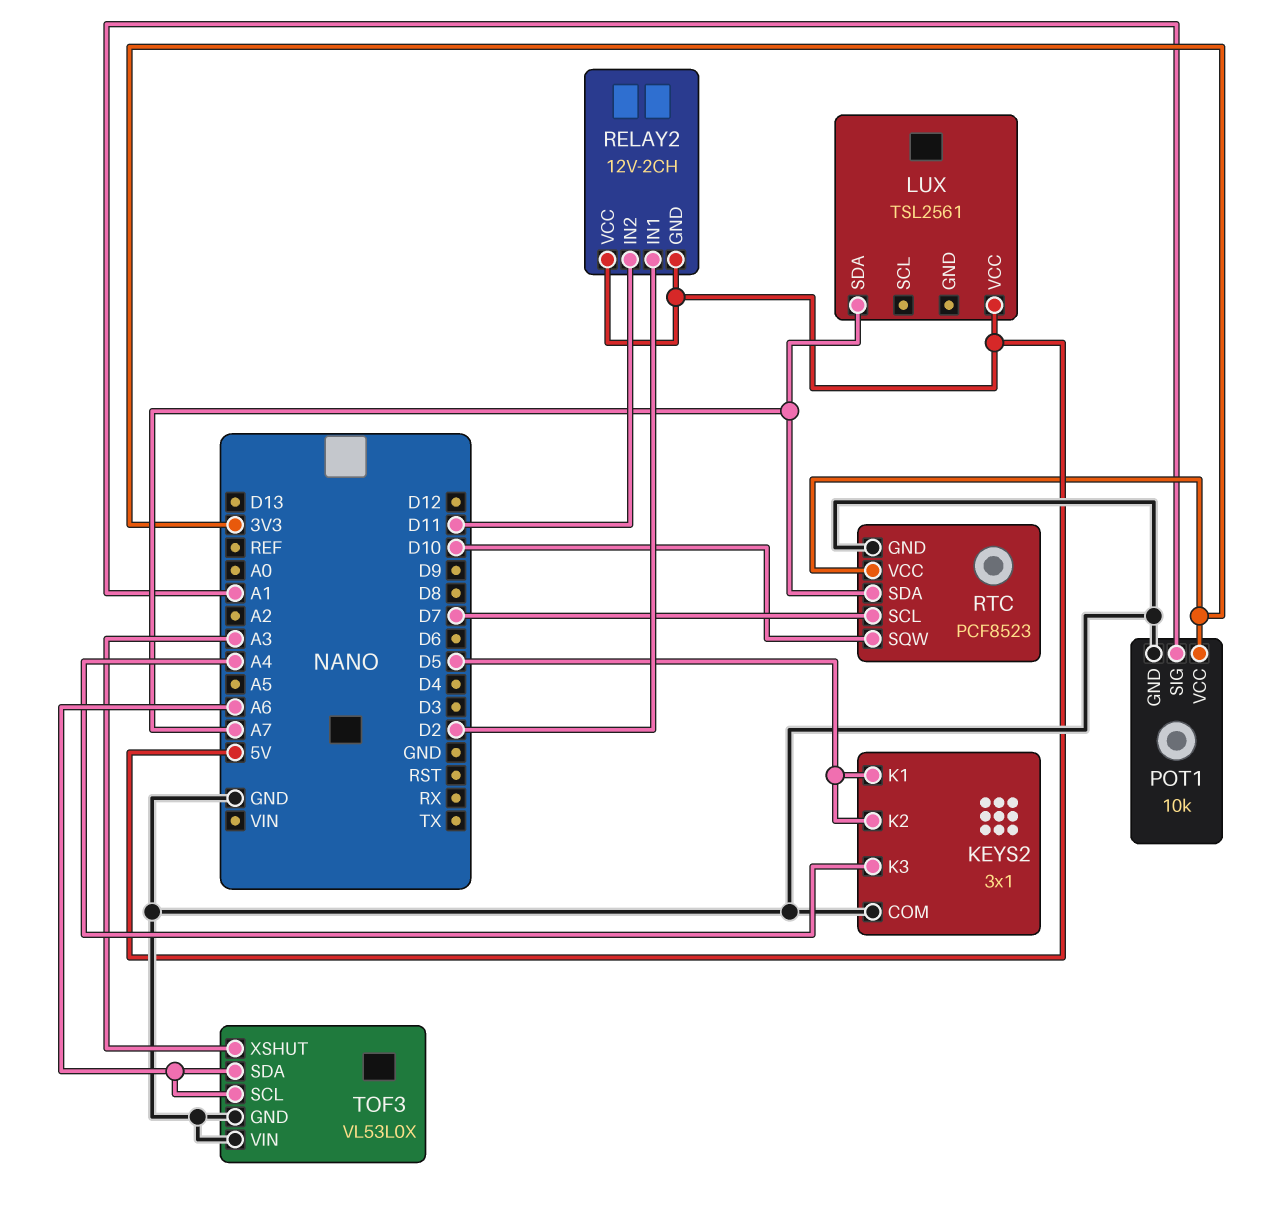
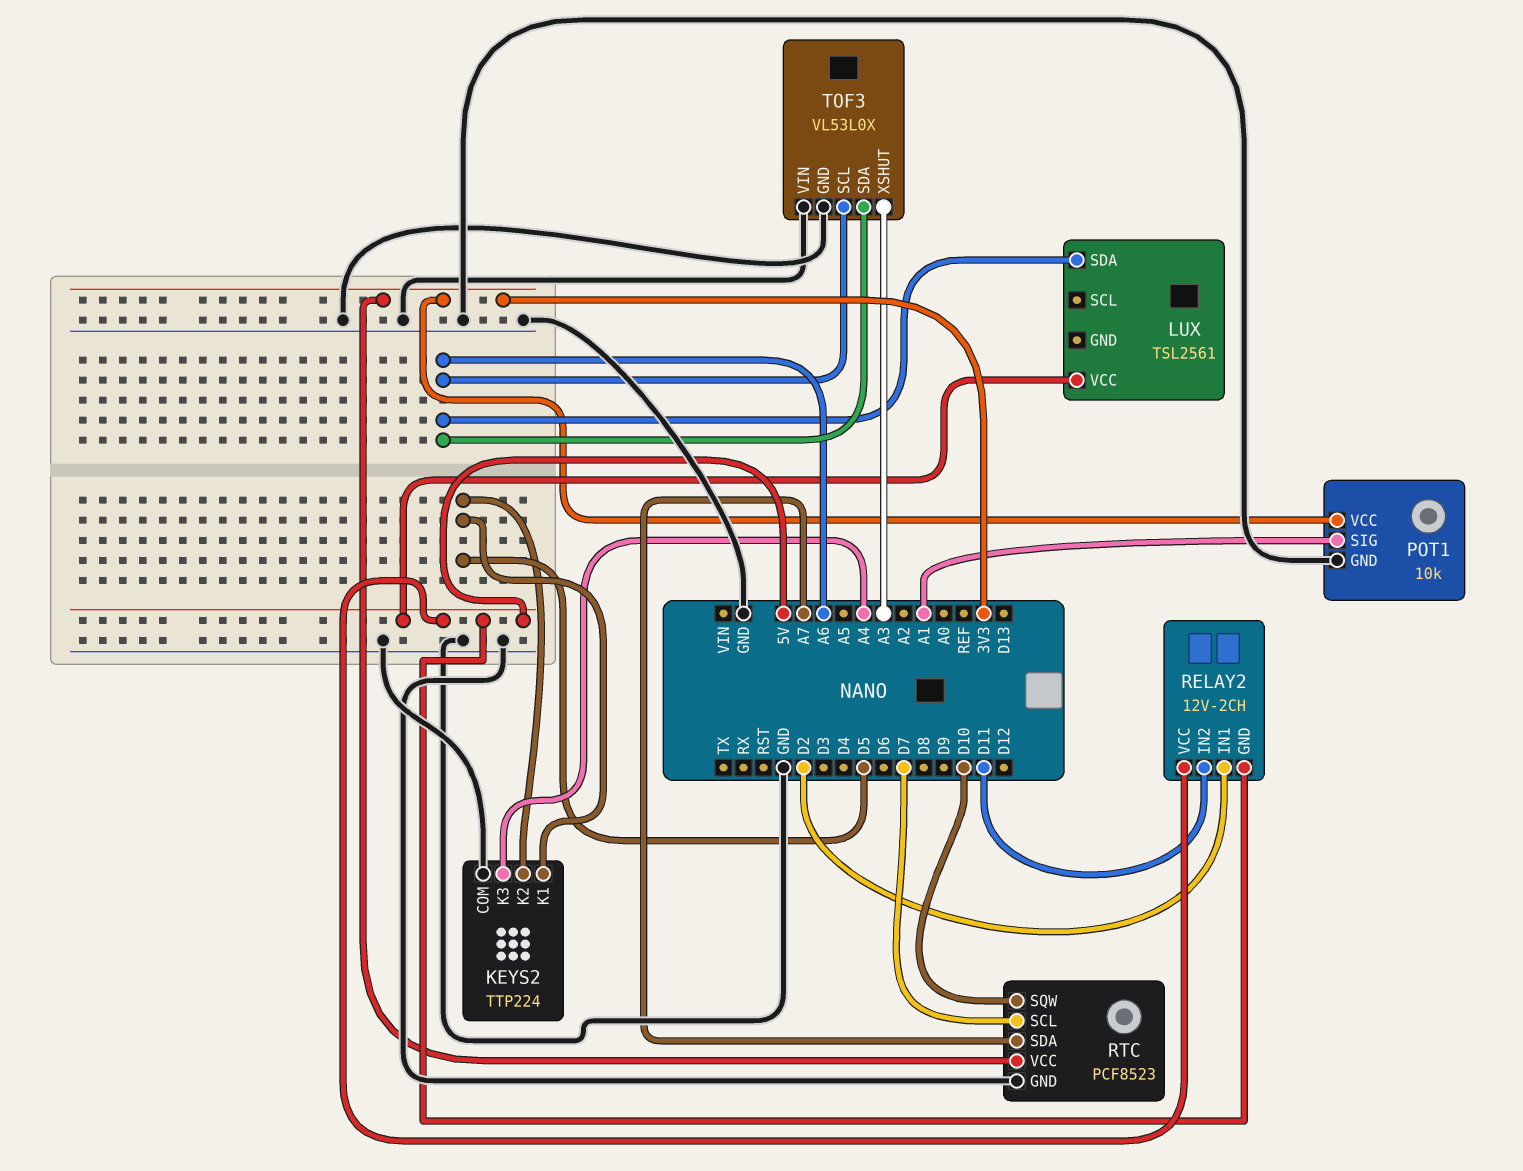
KEYS2: 3x1 -> TTP224
LUX pin SDA: A7 -> A6

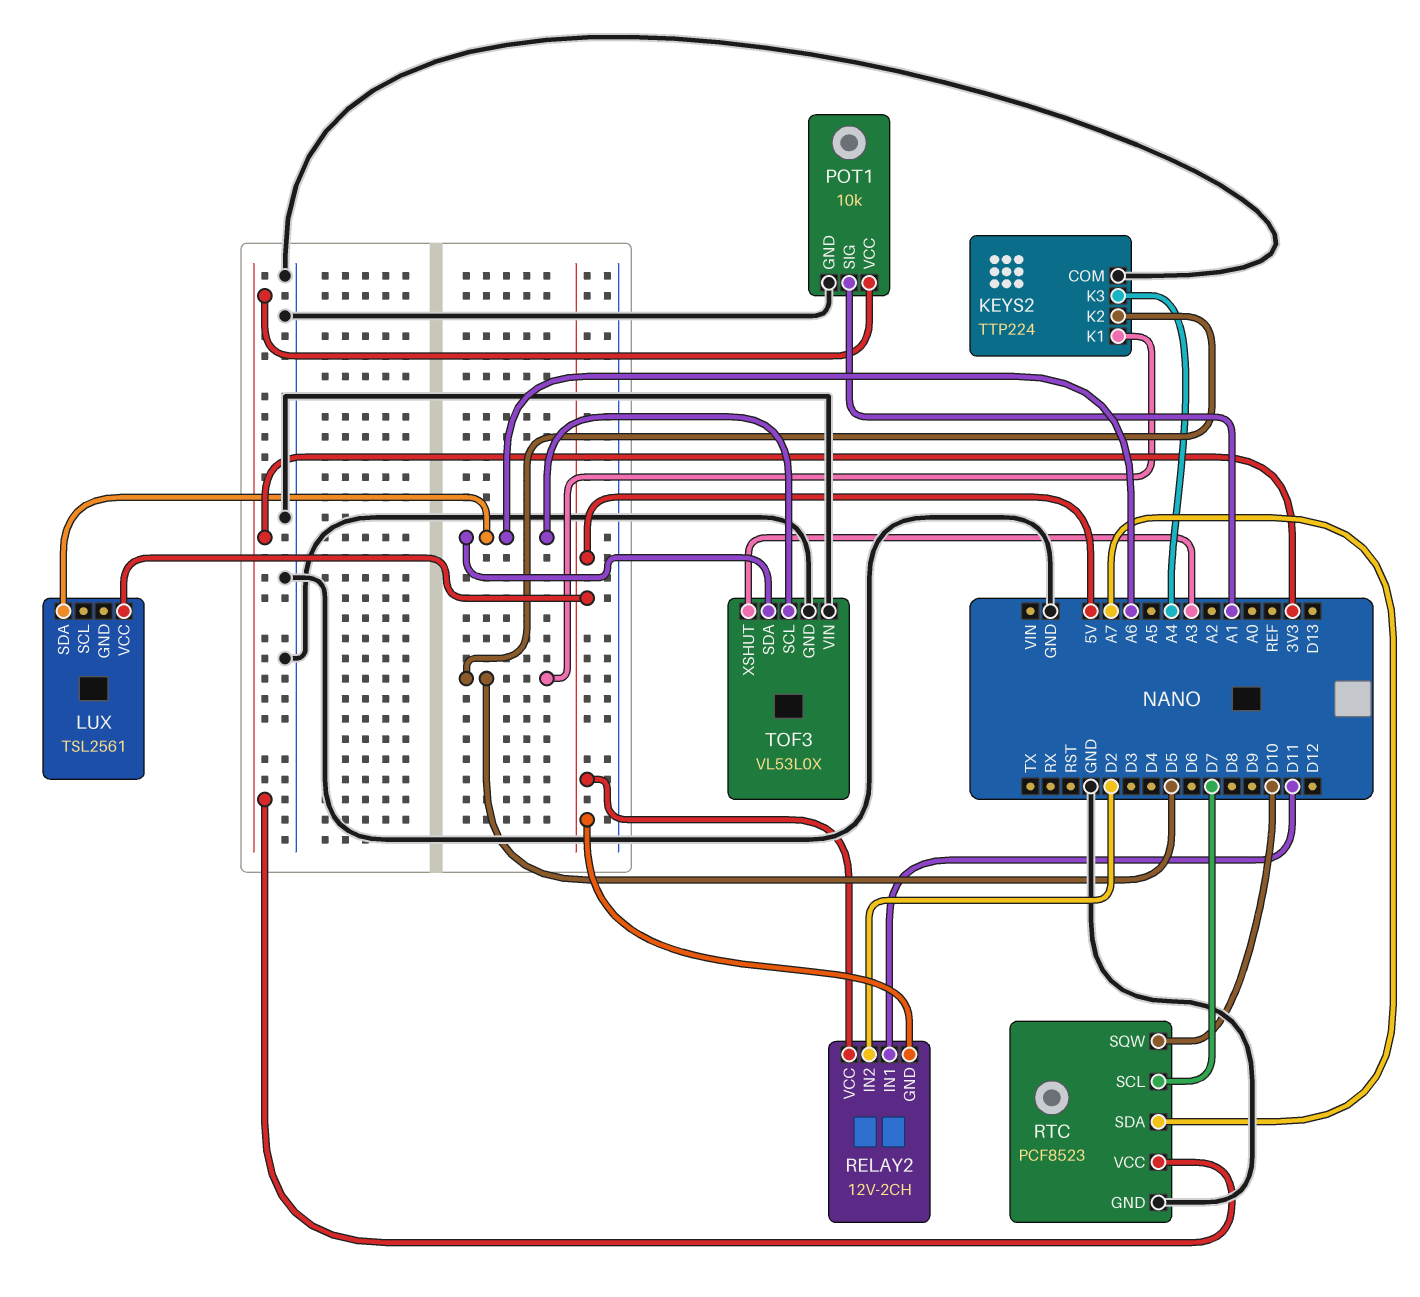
RELAY2 pin IN1: D2 -> D11
RELAY2 pin IN2: D11 -> D2

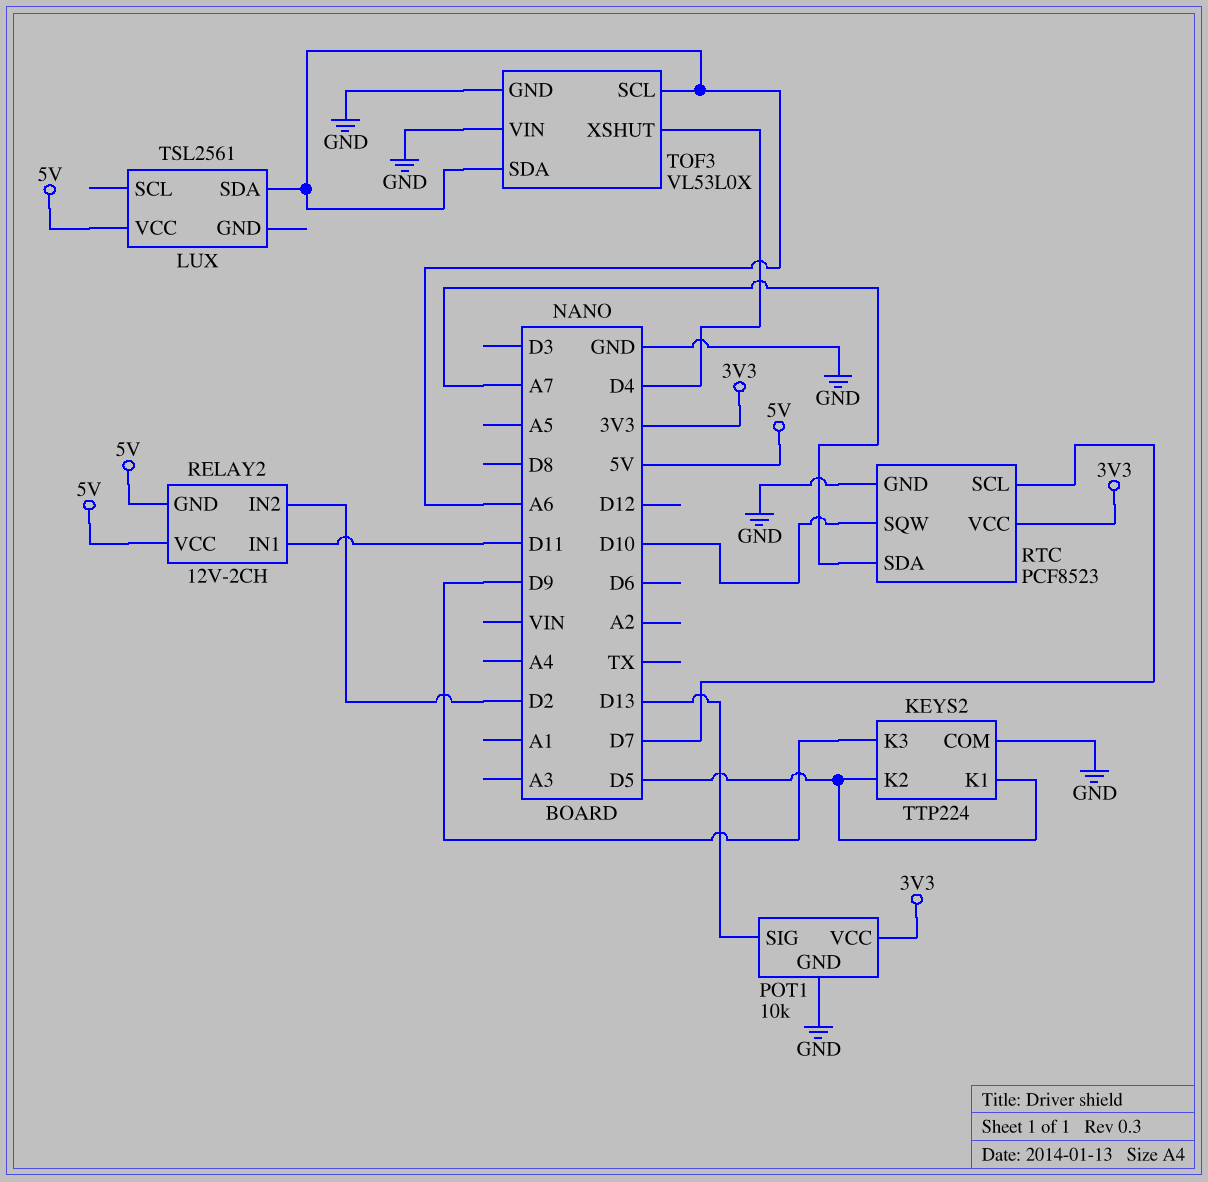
KEYS2 pin K3: A4 -> D9
POT1 pin SIG: A1 -> D13
TOF3 pin XSHUT: A3 -> D4

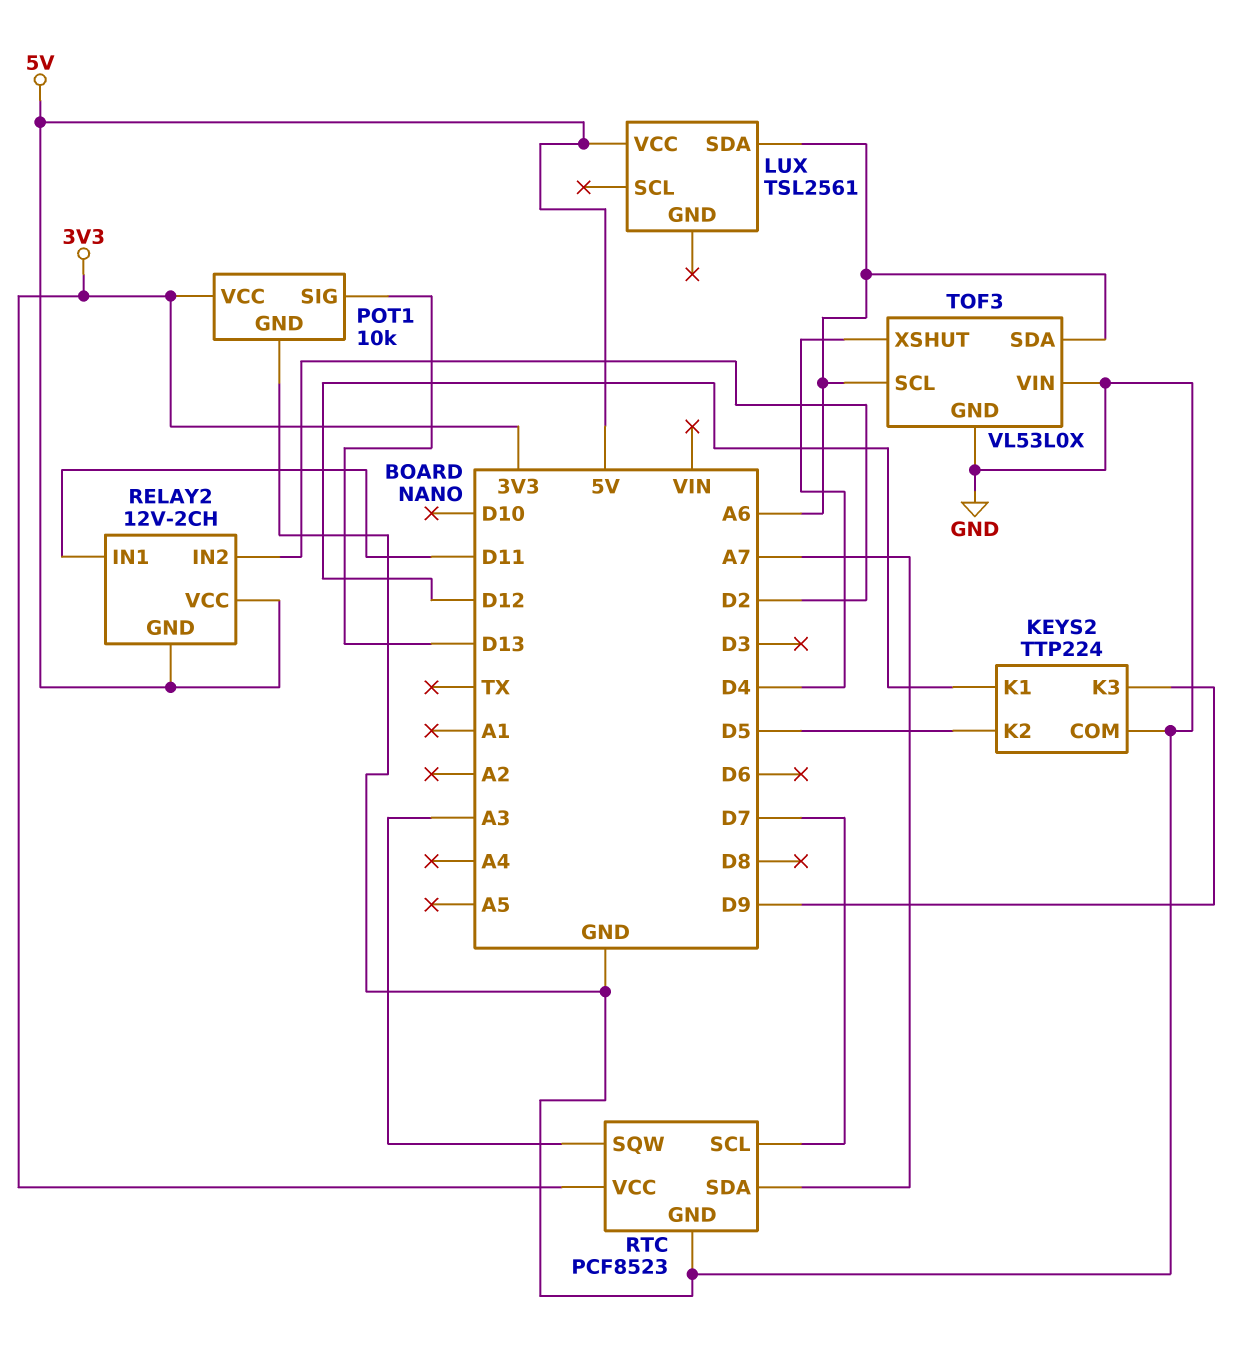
KEYS2 pin K1: D5 -> D12
RTC pin SQW: D10 -> A3

